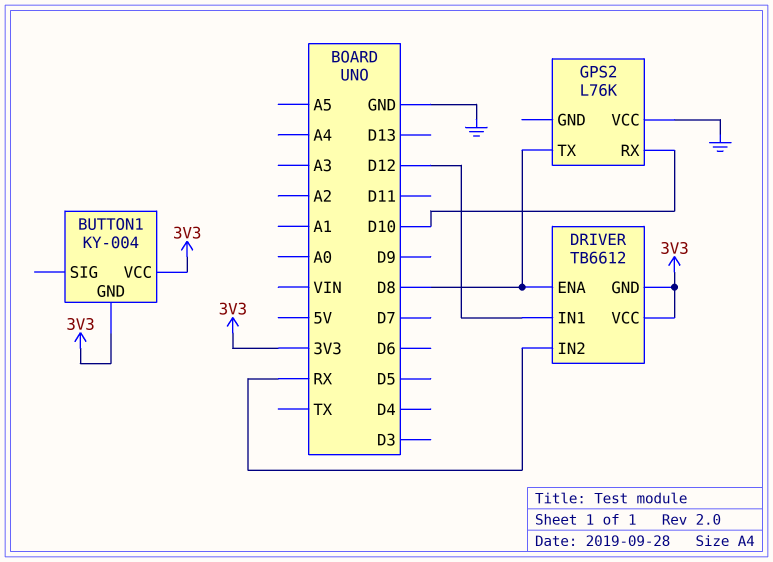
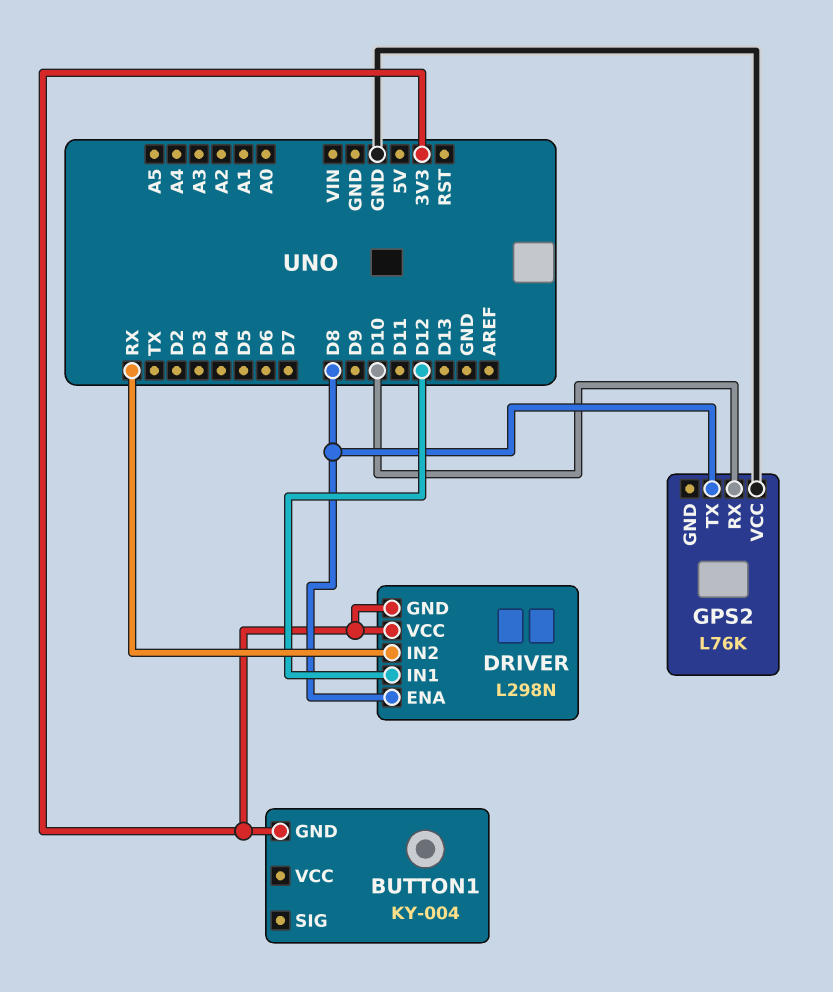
BUTTON1 pin VCC: 3V3 -> none
DRIVER: TB6612 -> L298N

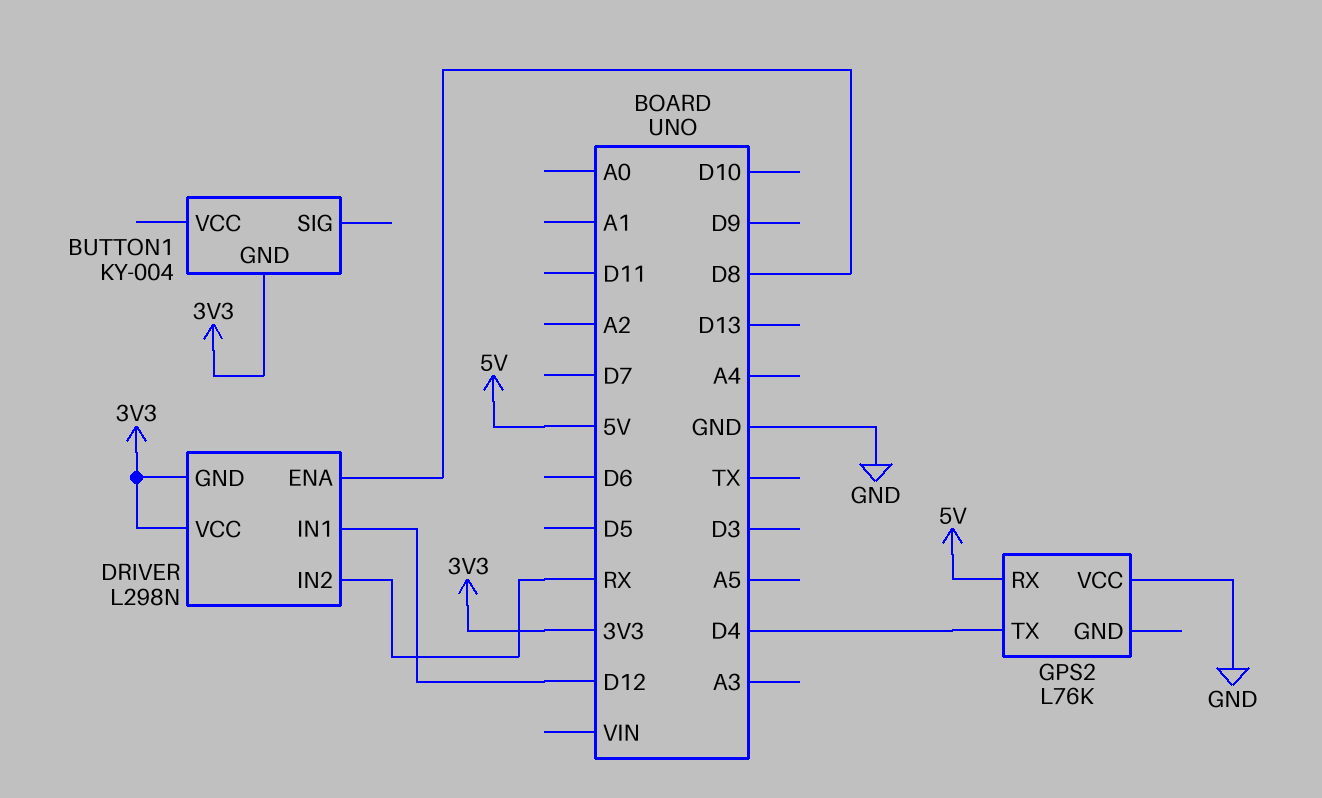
GPS2 pin RX: D10 -> 5V
GPS2 pin TX: D8 -> D4

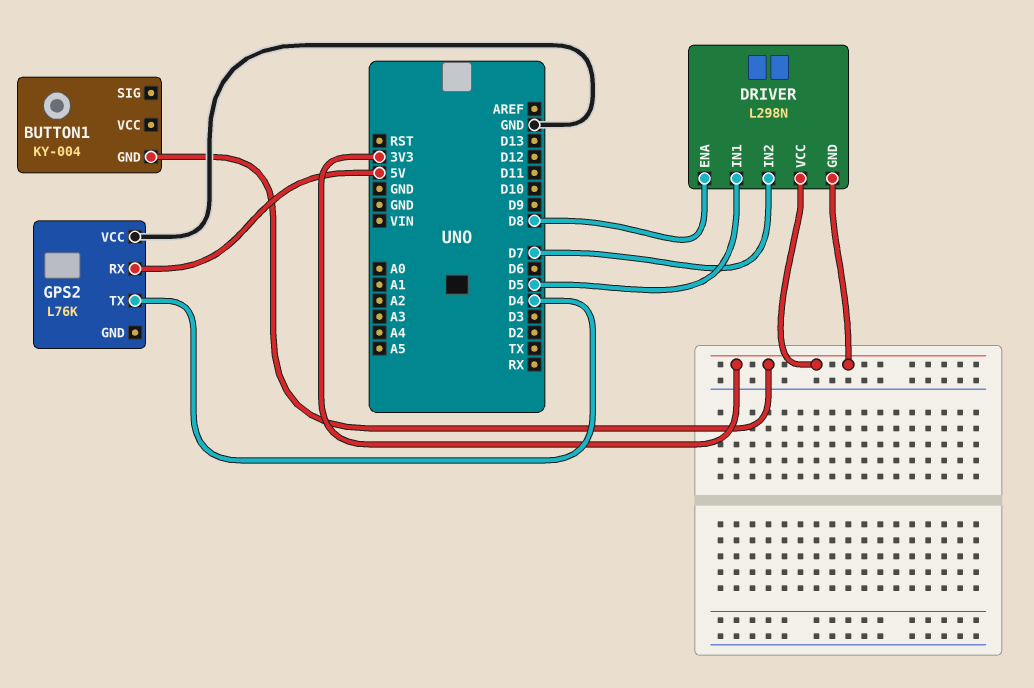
DRIVER pin IN1: D12 -> D5
DRIVER pin IN2: RX -> D7

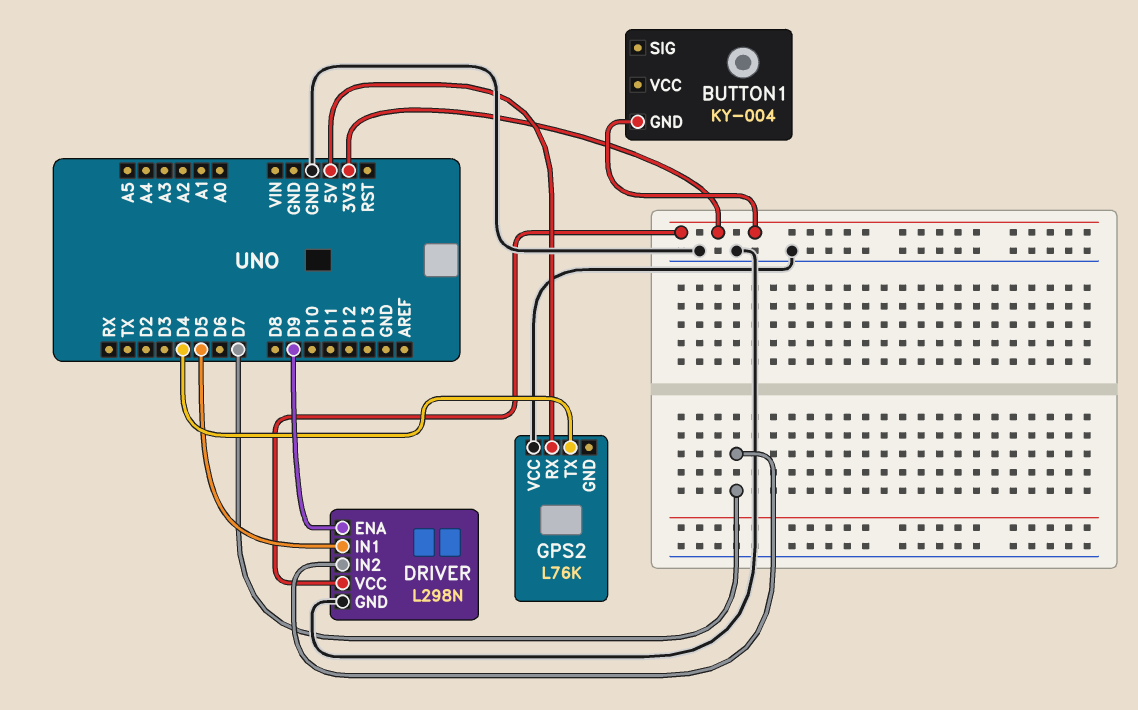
DRIVER pin ENA: D8 -> D9
DRIVER pin GND: 3V3 -> GND

